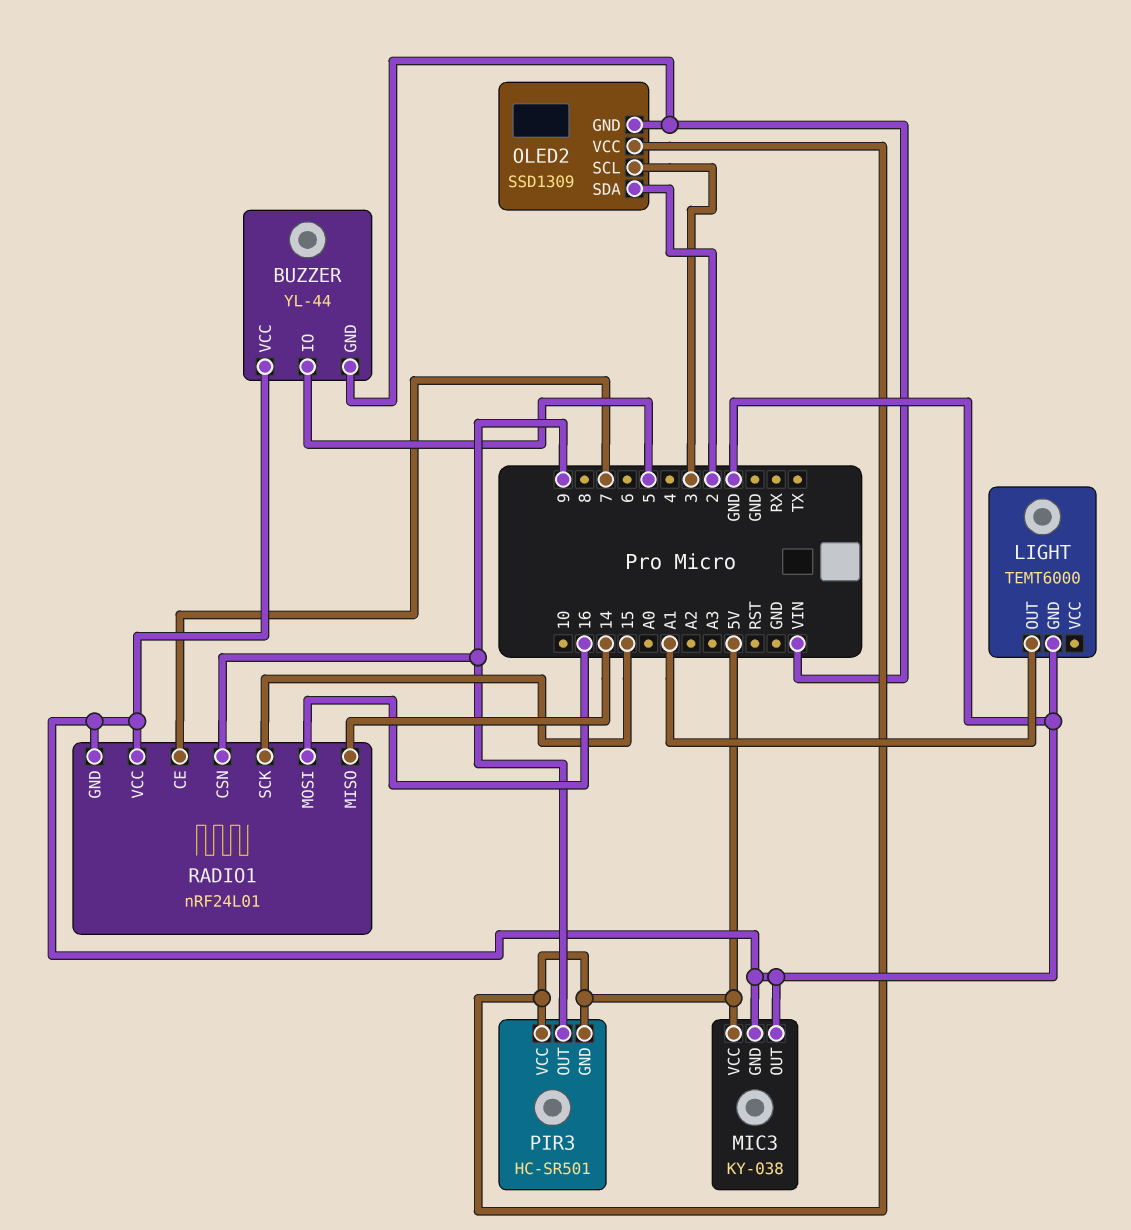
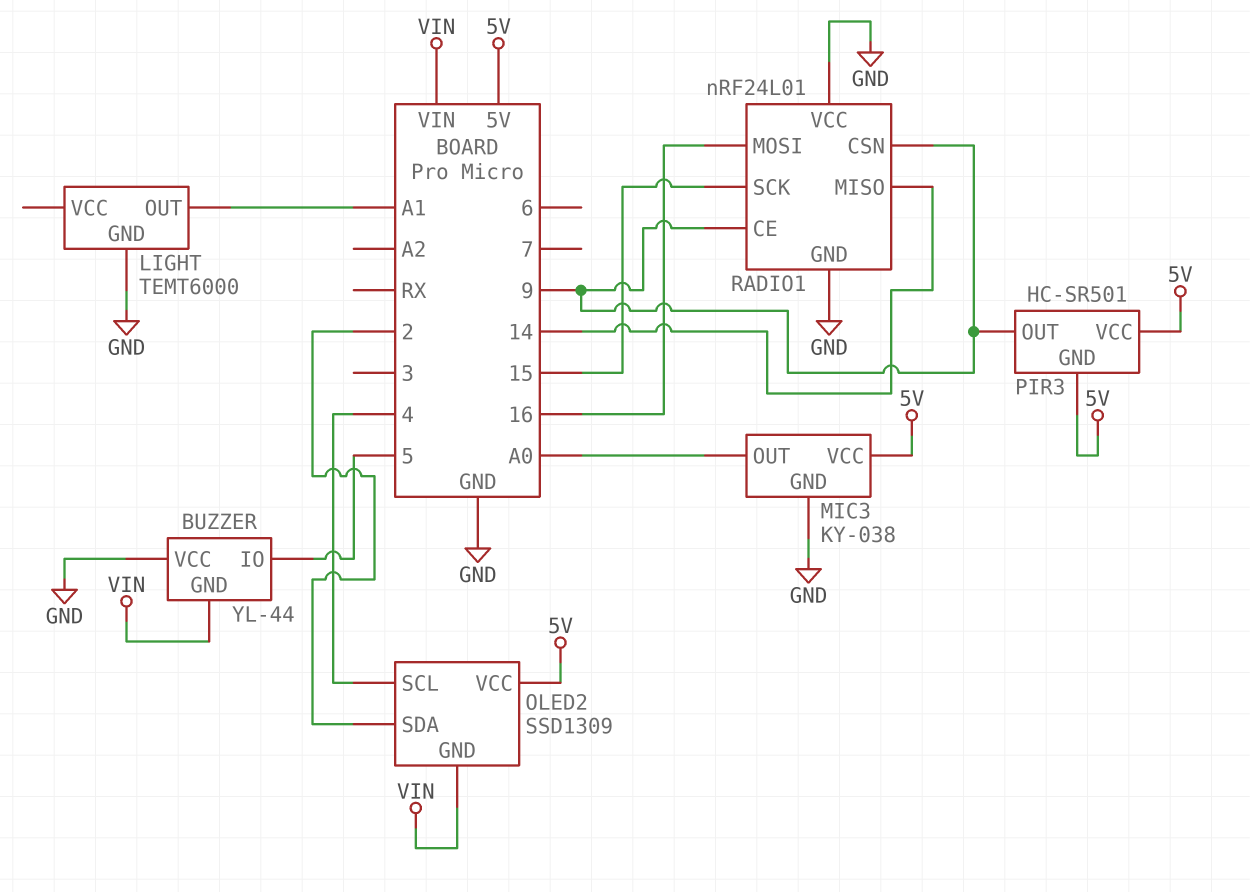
MIC3 pin OUT: GND -> A0
OLED2 pin SCL: 3 -> 4
RADIO1 pin CE: 7 -> 9

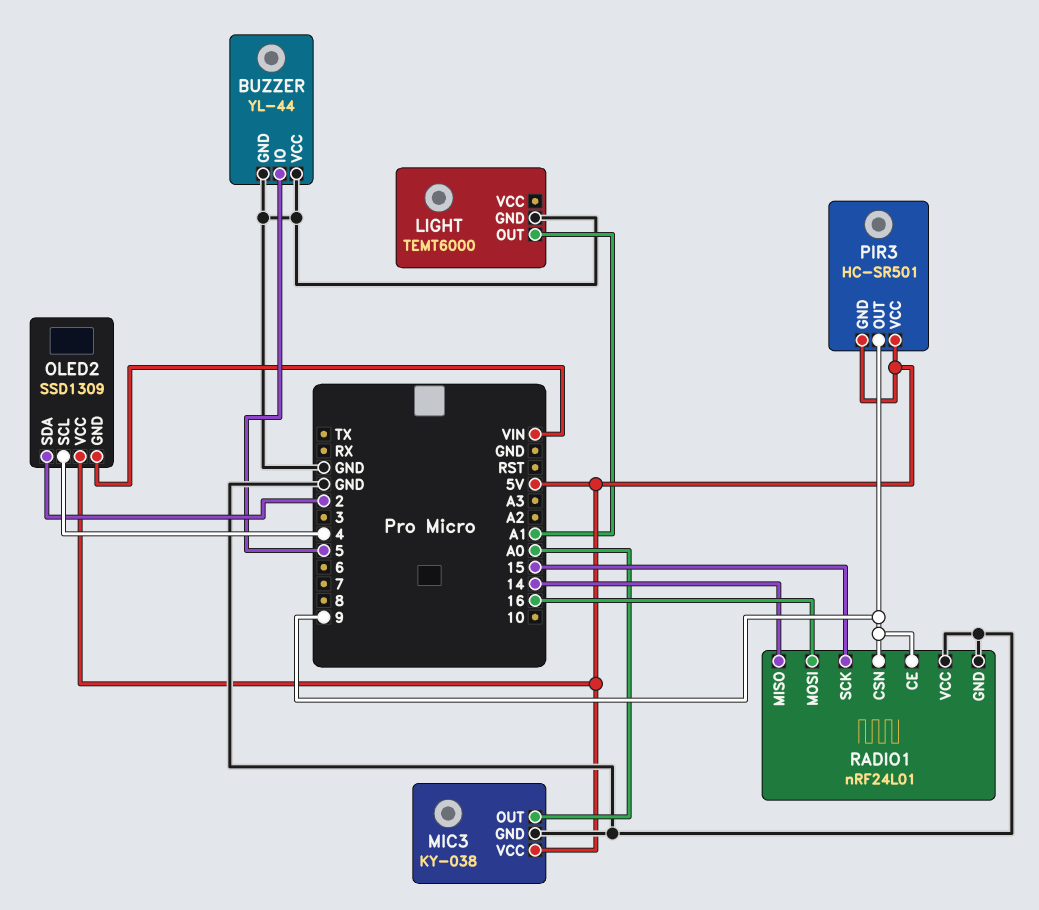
BUZZER pin GND: VIN -> GND

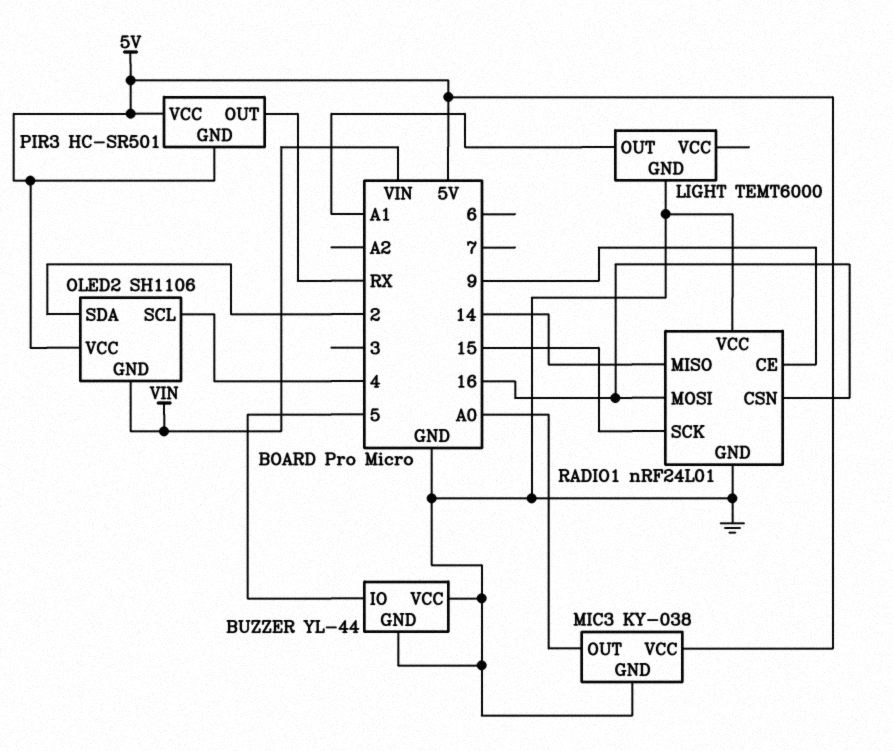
OLED2: SSD1309 -> SH1106
PIR3 pin OUT: 9 -> RX
RADIO1 pin CSN: 9 -> 16

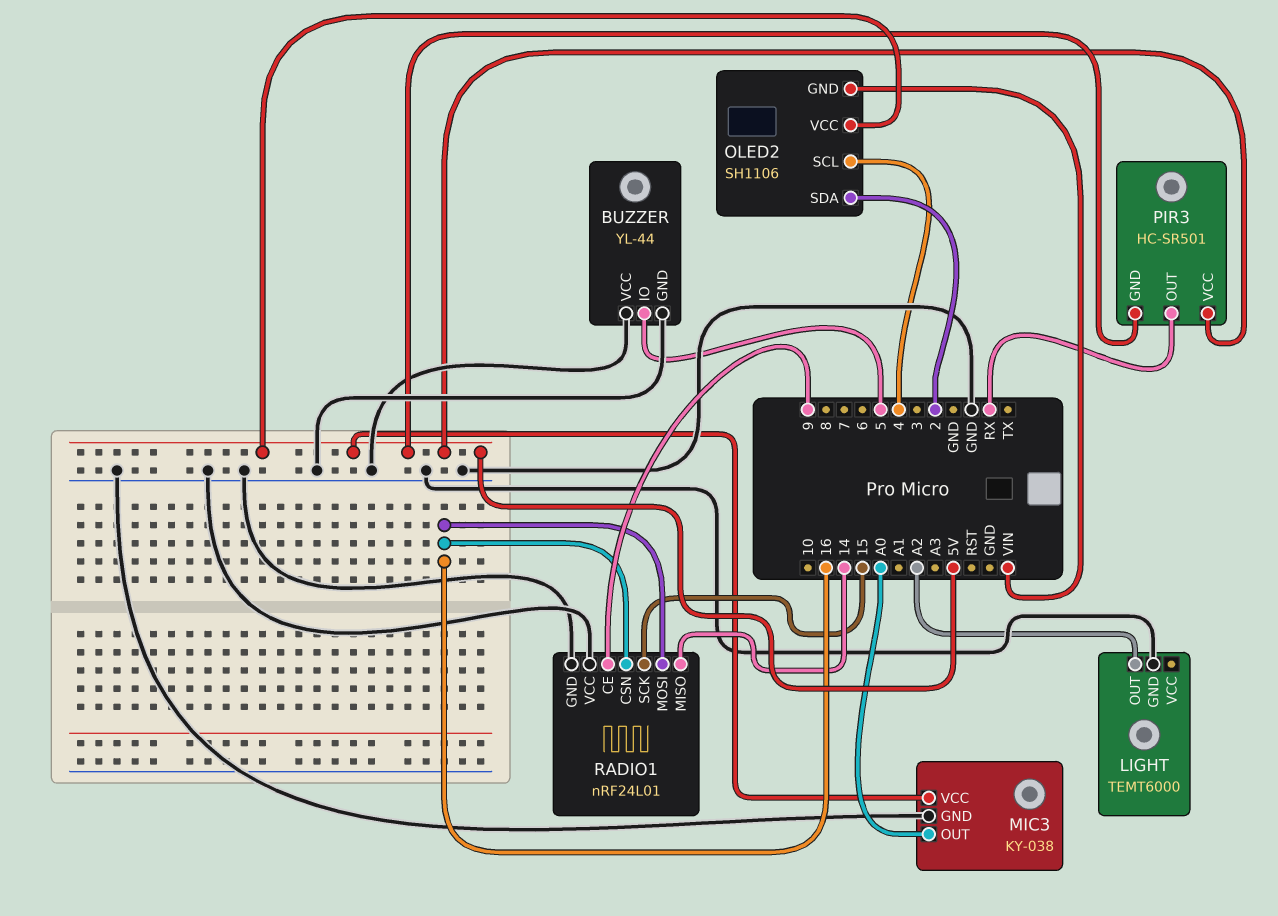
LIGHT pin OUT: A1 -> A2

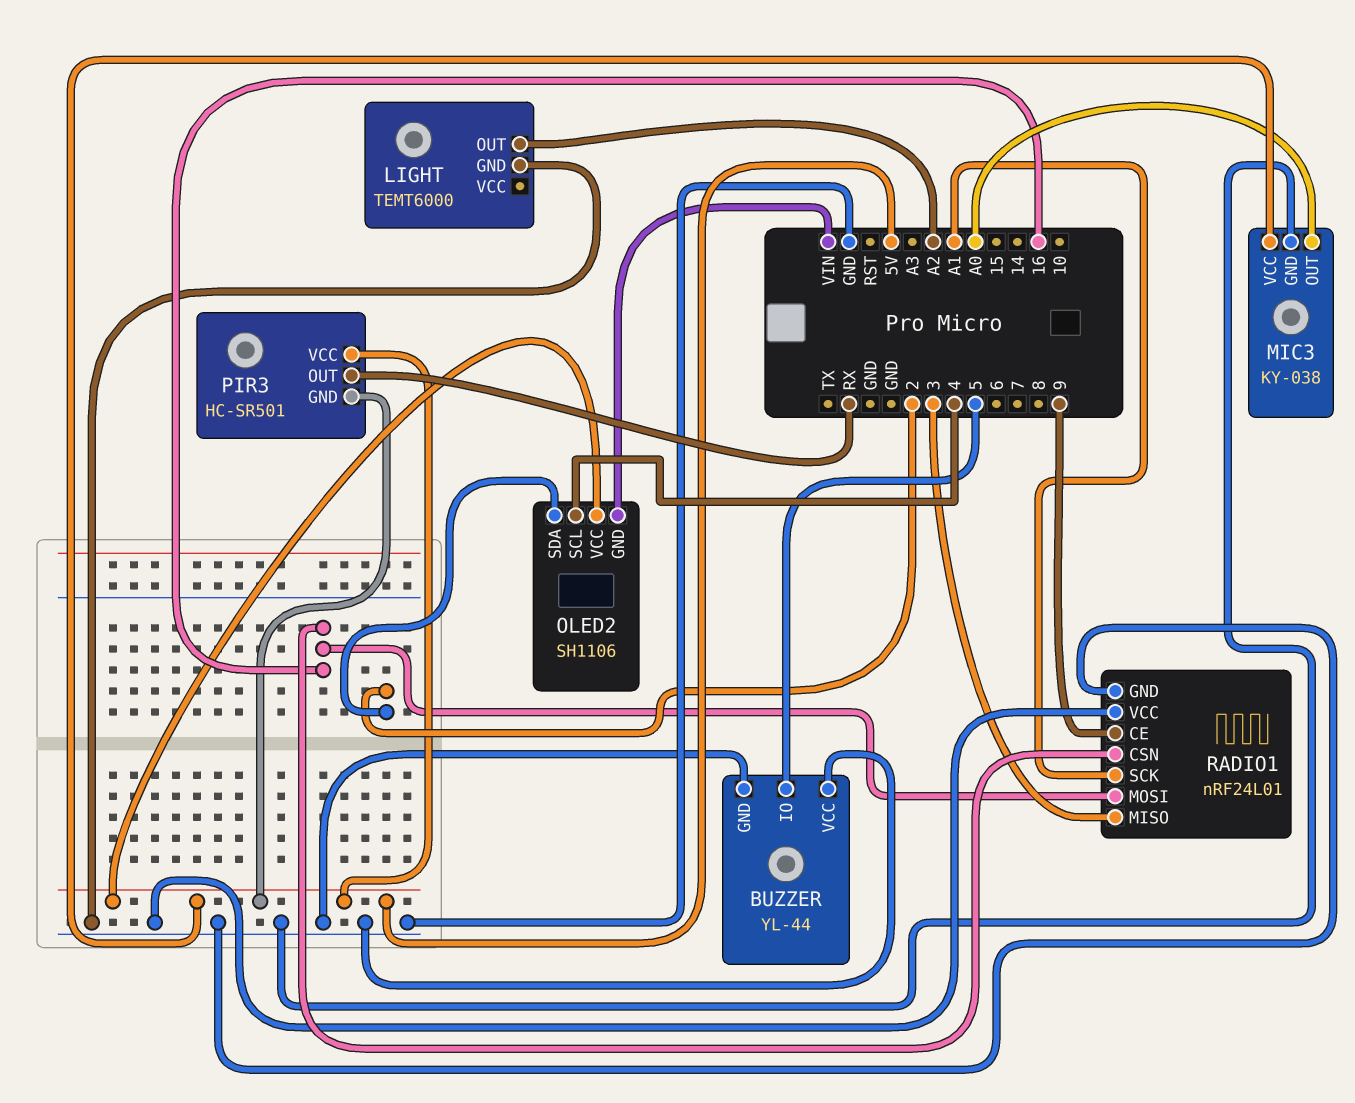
RADIO1 pin MISO: 14 -> 3
RADIO1 pin SCK: 15 -> A1

